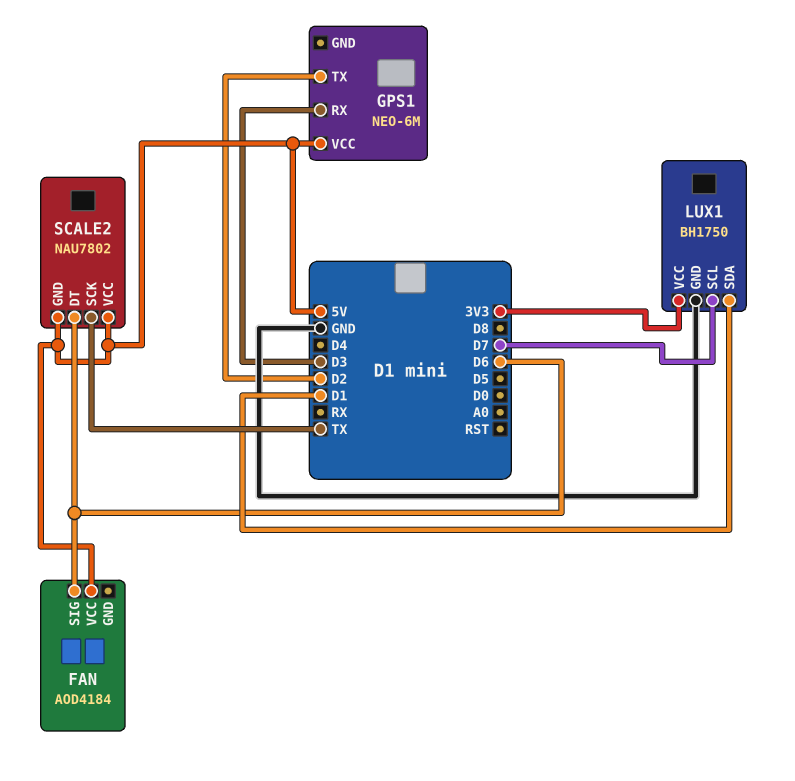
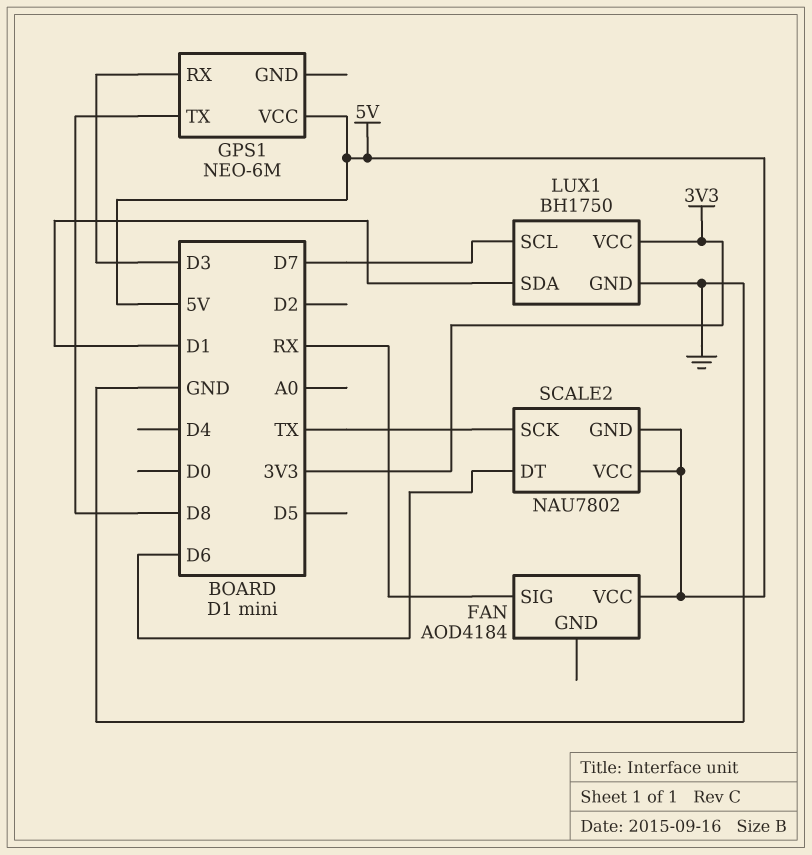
FAN pin SIG: D6 -> RX
GPS1 pin TX: D2 -> D8

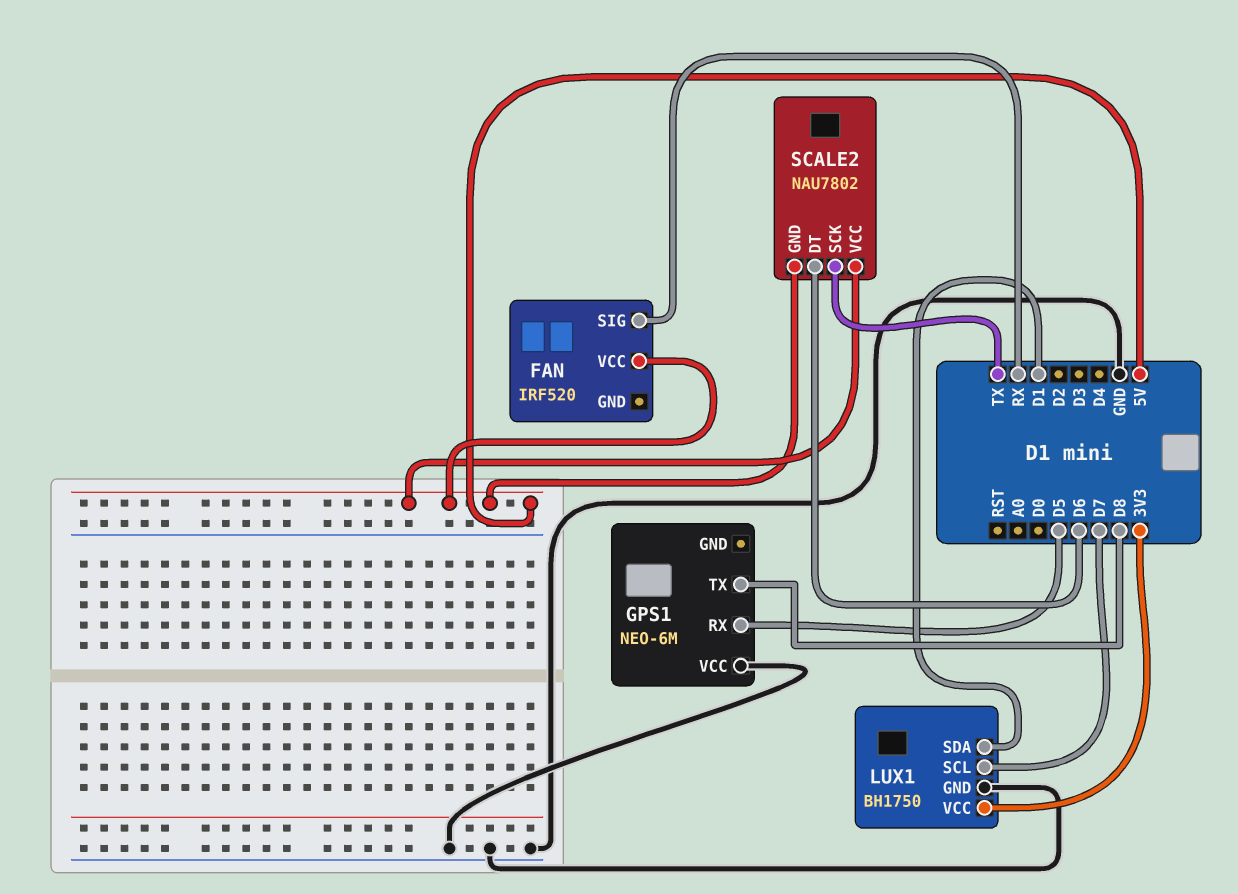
FAN: AOD4184 -> IRF520
GPS1 pin RX: D3 -> D5
GPS1 pin VCC: 5V -> GND

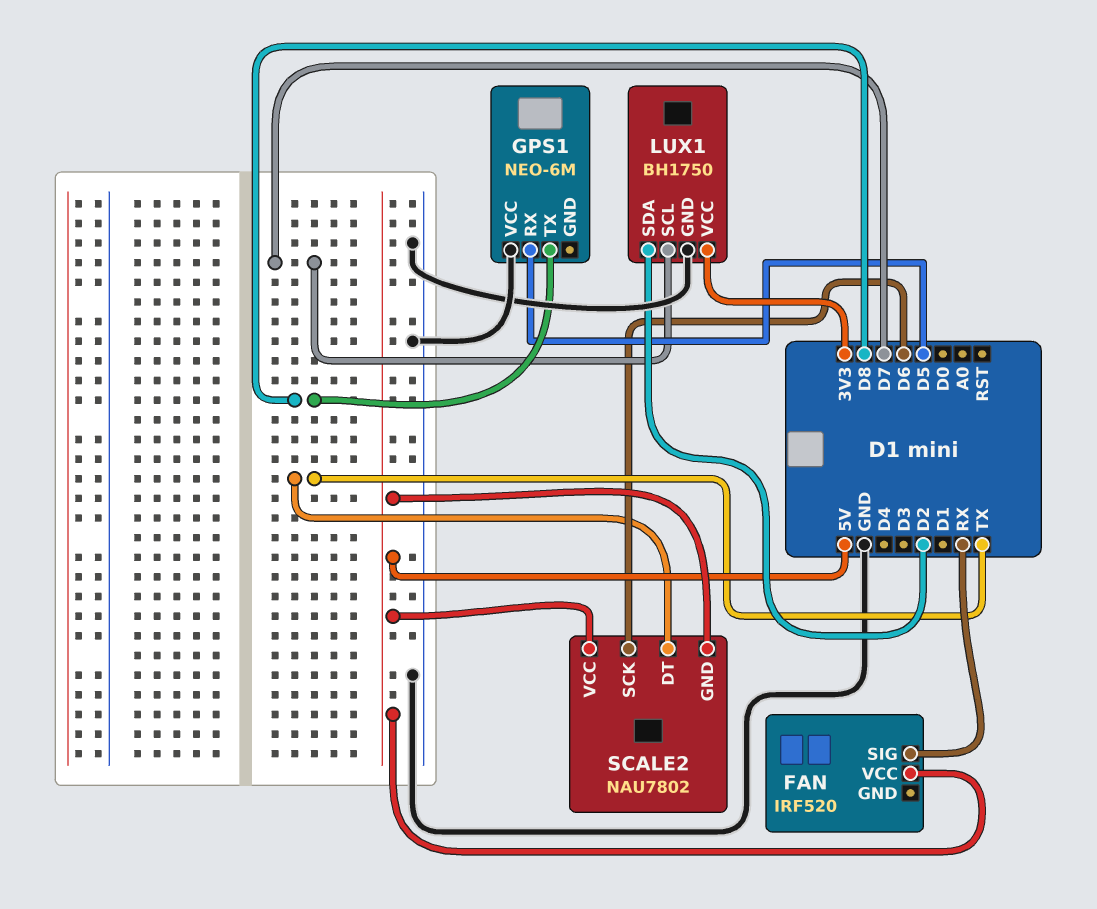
LUX1 pin SDA: D1 -> D2
SCALE2 pin DT: D6 -> TX
SCALE2 pin SCK: TX -> D6

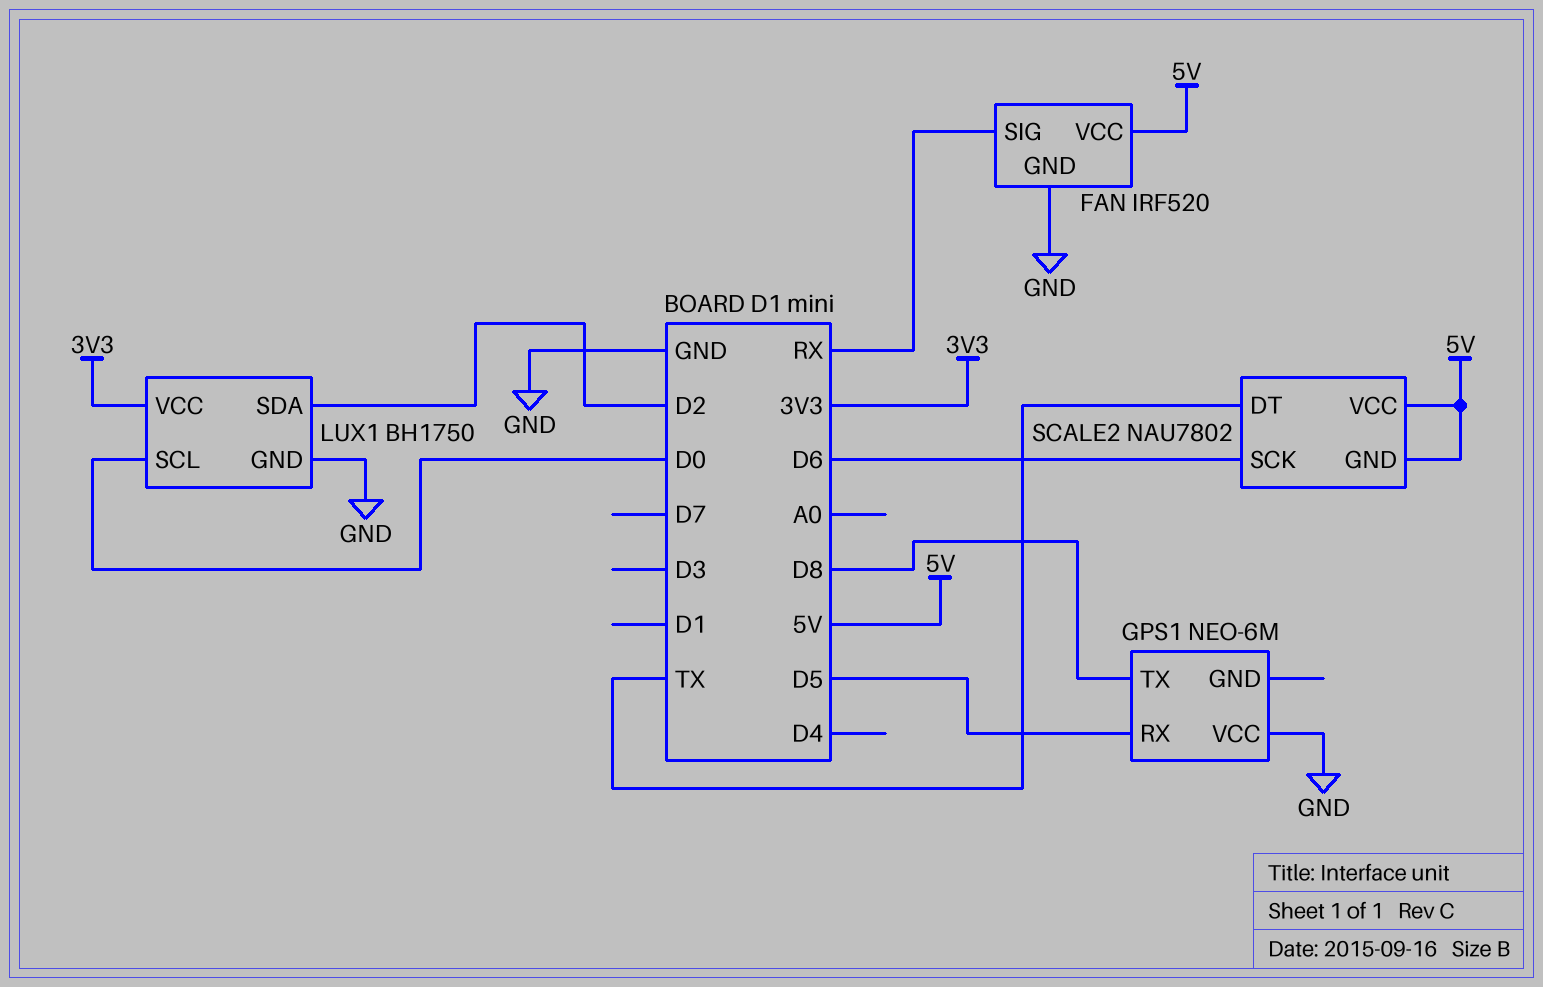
FAN pin GND: none -> GND
LUX1 pin SCL: D7 -> D0

